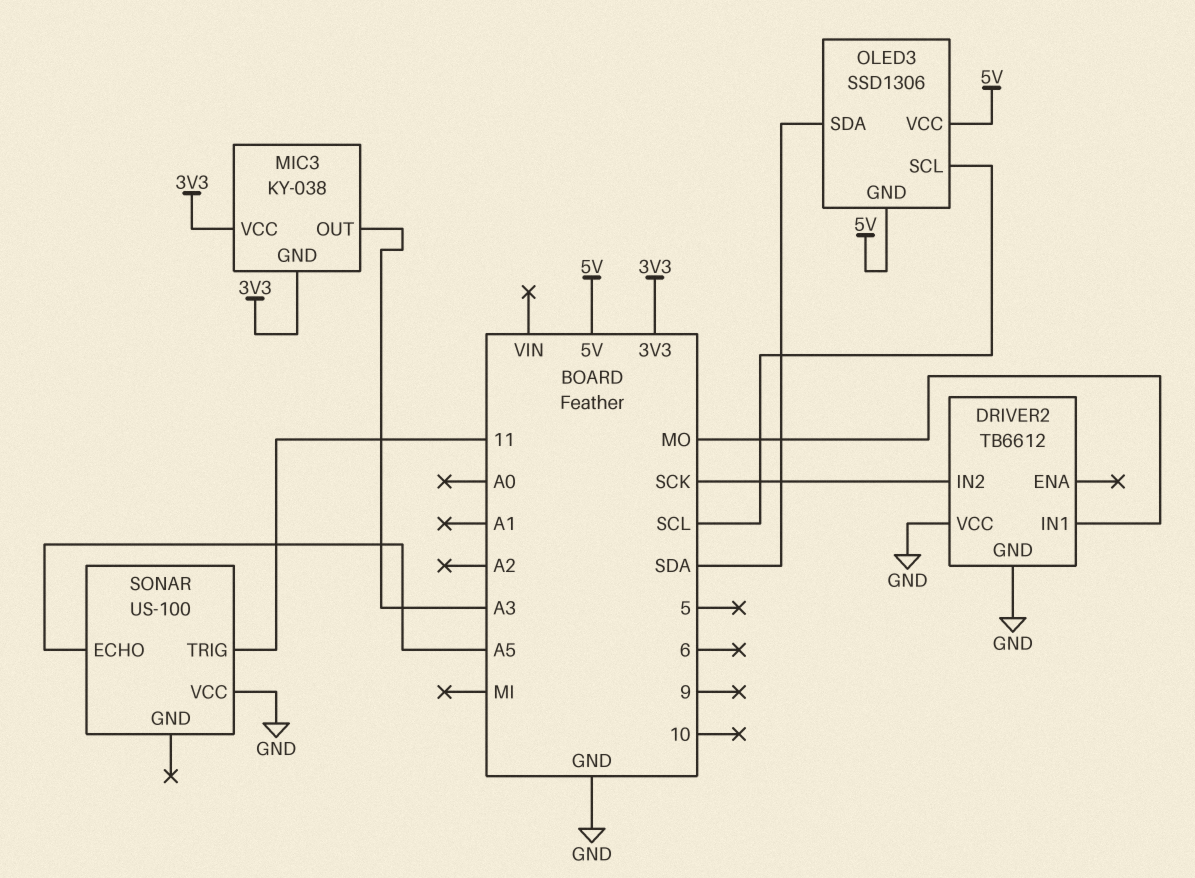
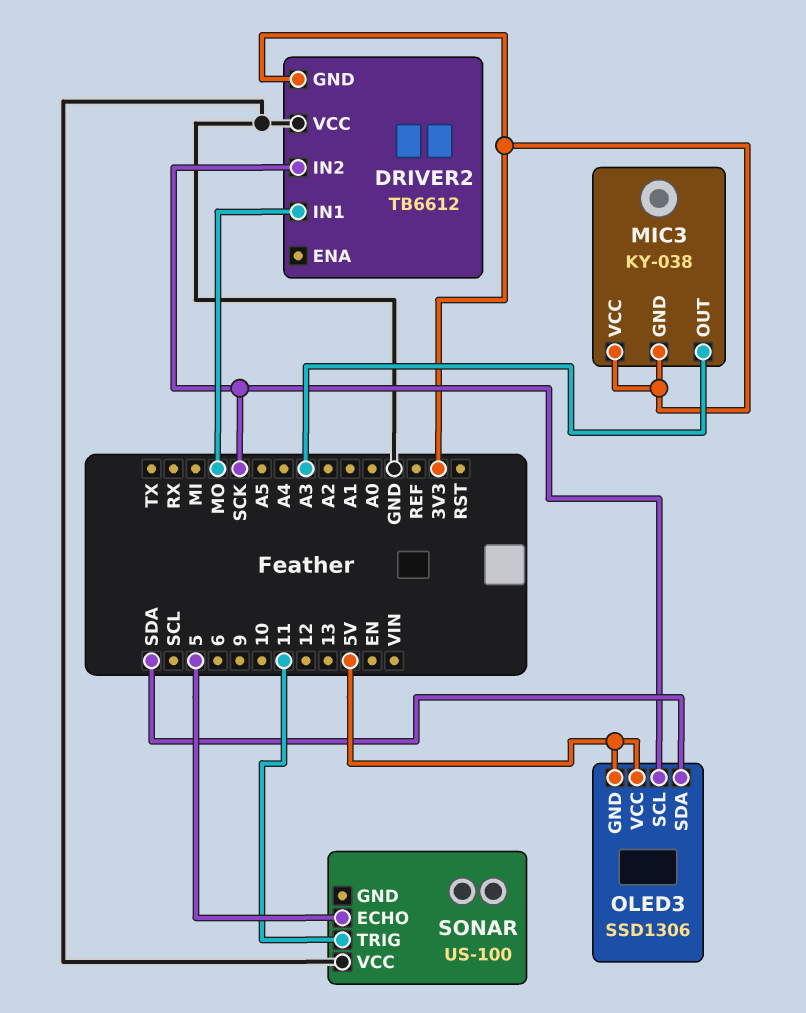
DRIVER2 pin GND: GND -> 3V3
OLED3 pin SCL: SCL -> SCK
SONAR pin ECHO: A5 -> 5

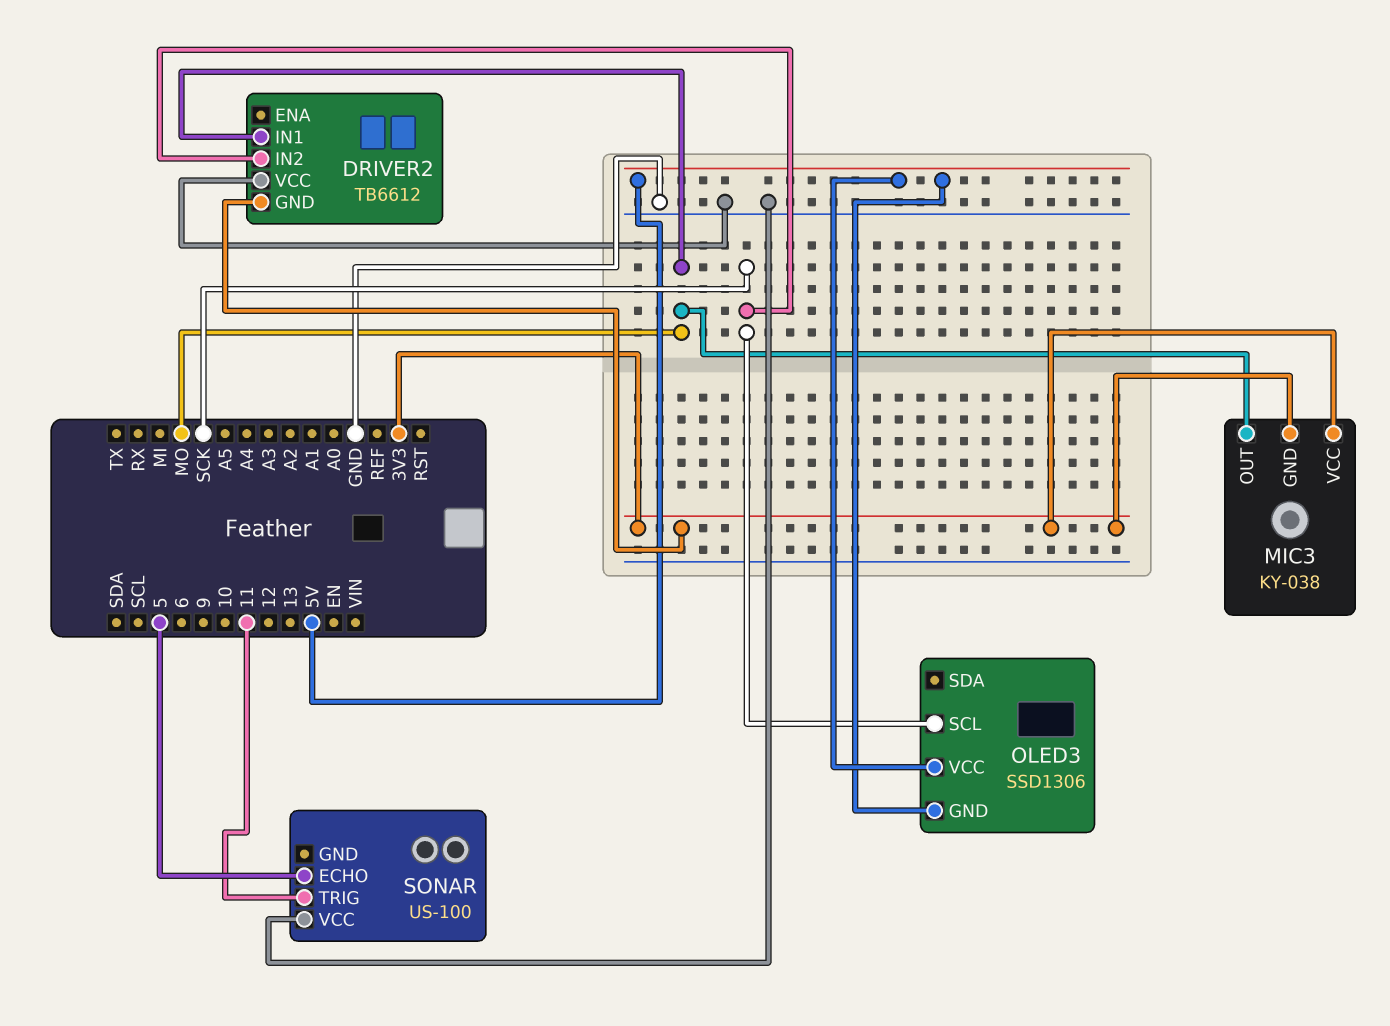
MIC3 pin OUT: A3 -> MO
OLED3 pin SDA: SDA -> none

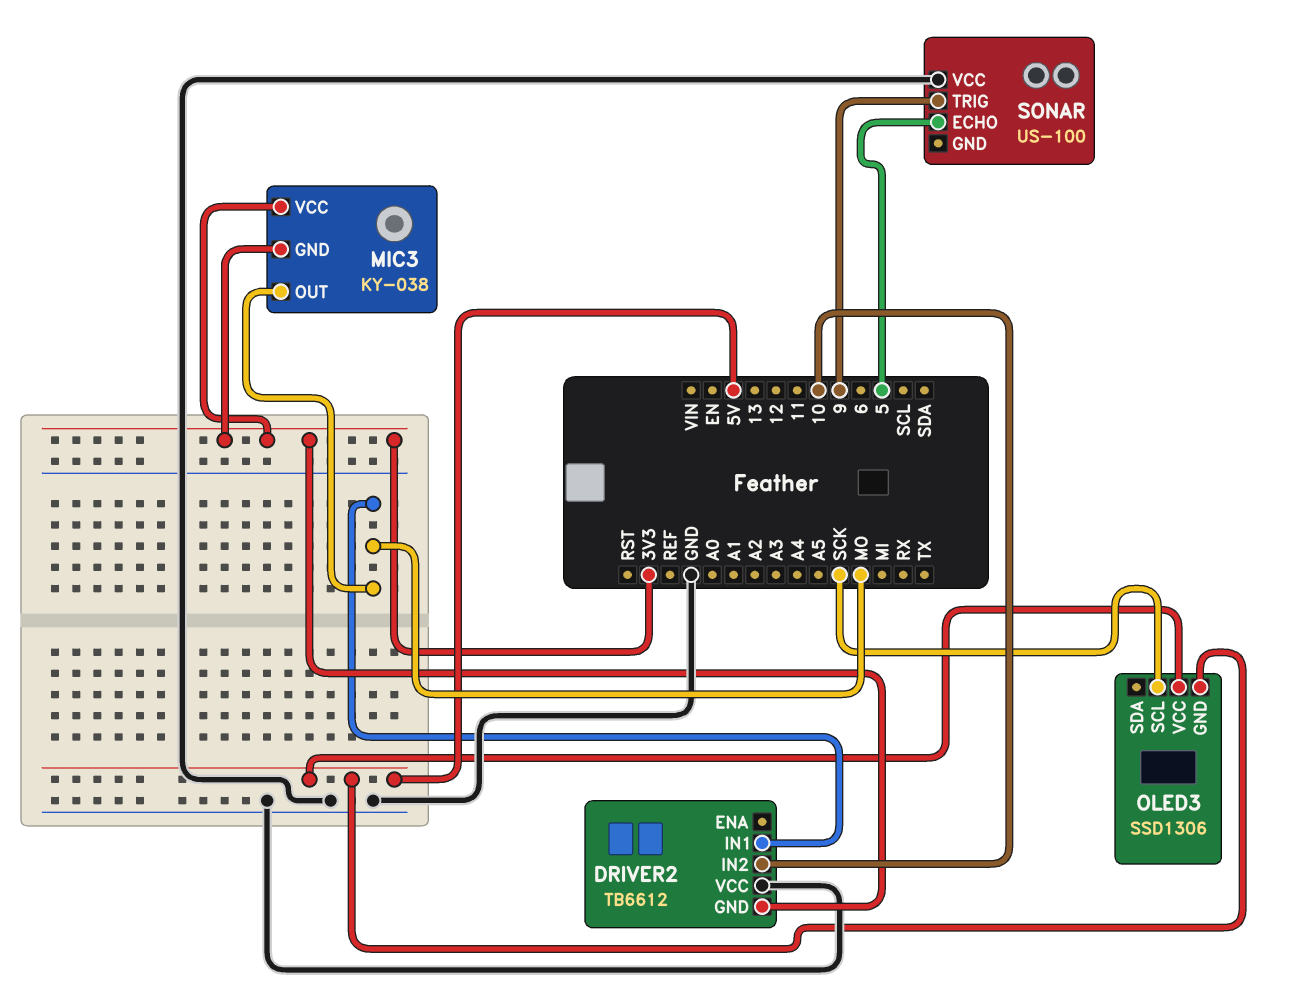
DRIVER2 pin IN2: SCK -> 10
SONAR pin TRIG: 11 -> 9

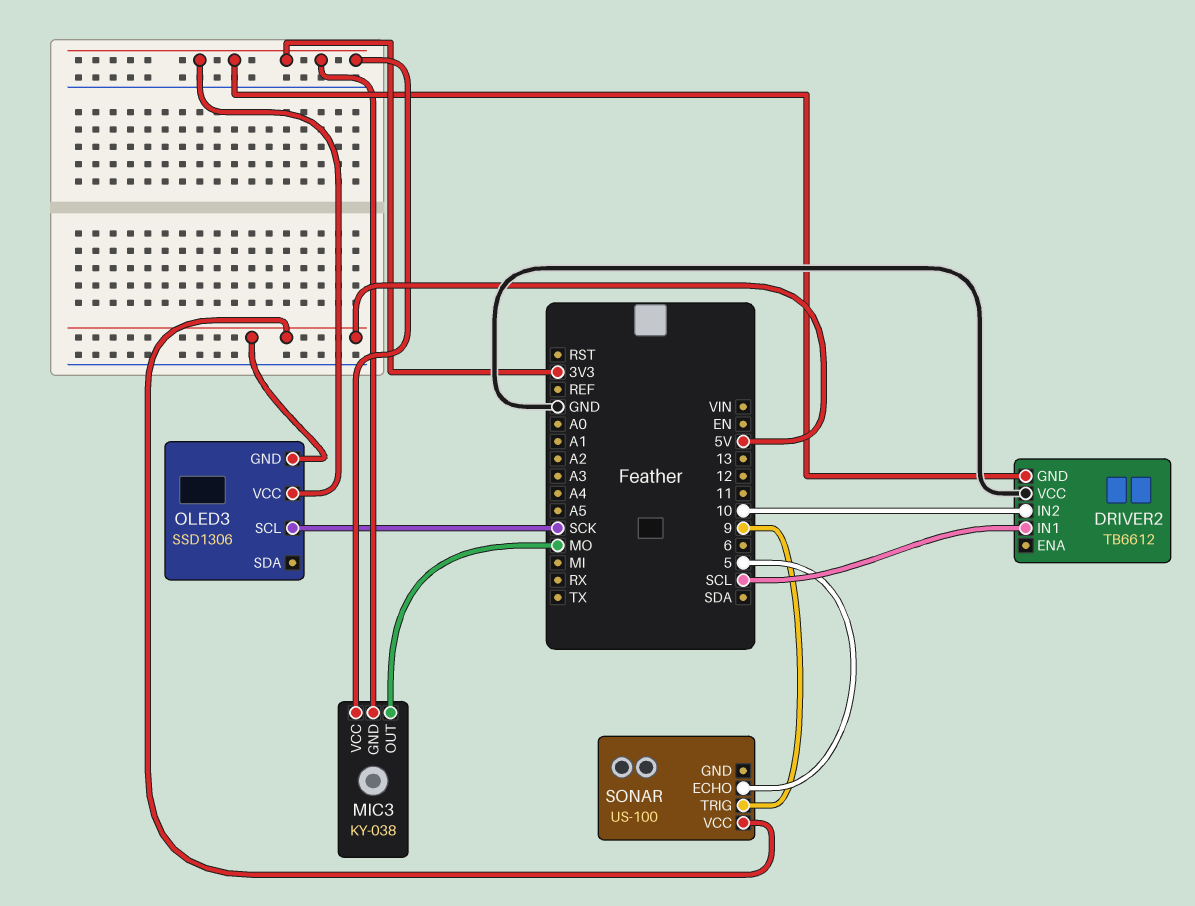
DRIVER2 pin IN1: MO -> SCL
OLED3 pin VCC: 5V -> 3V3
SONAR pin VCC: GND -> 5V

